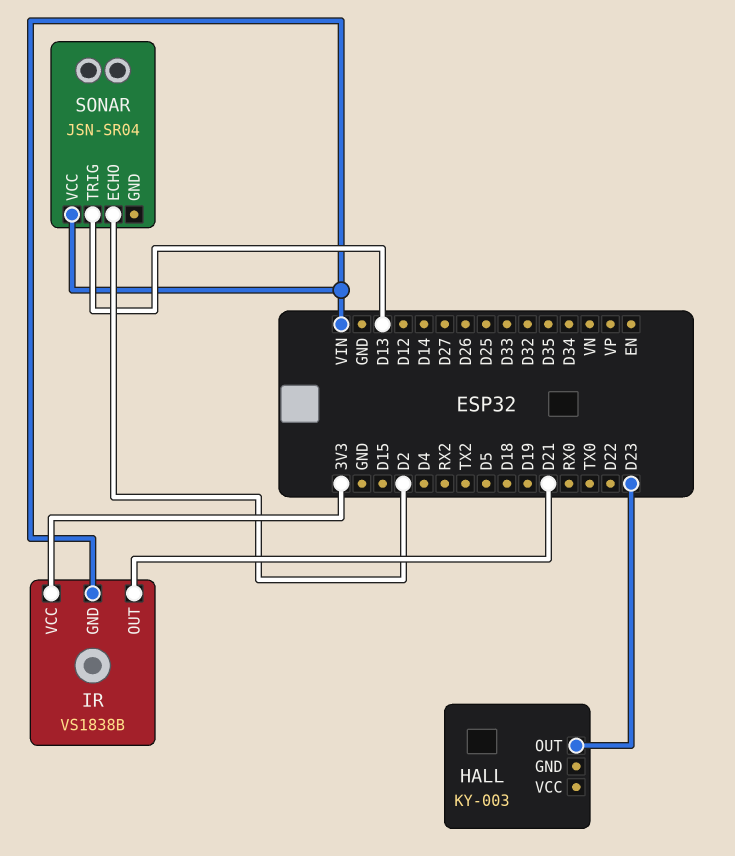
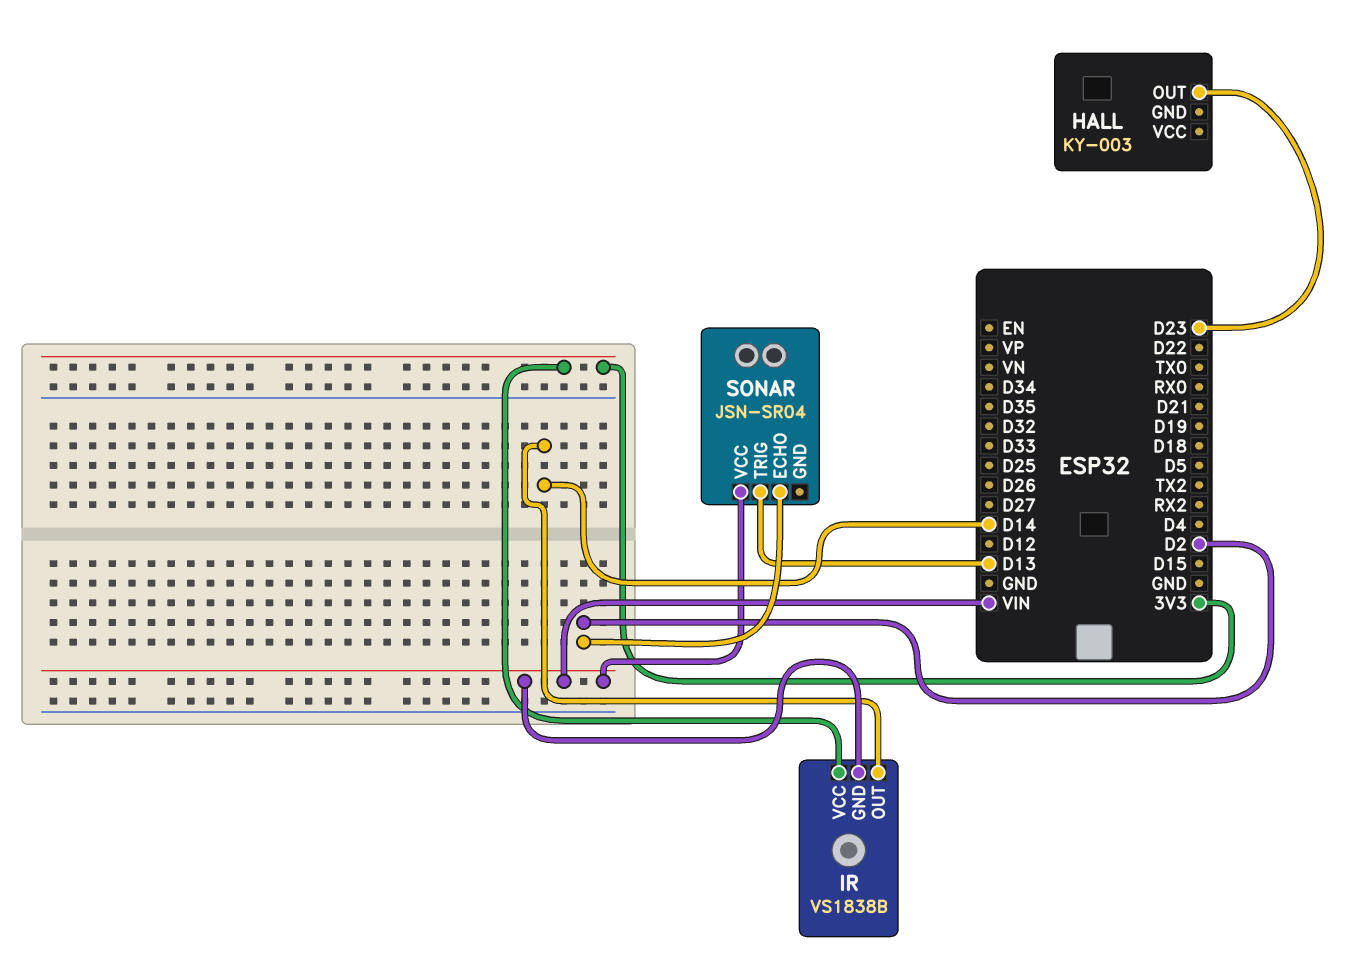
IR pin OUT: D21 -> D14

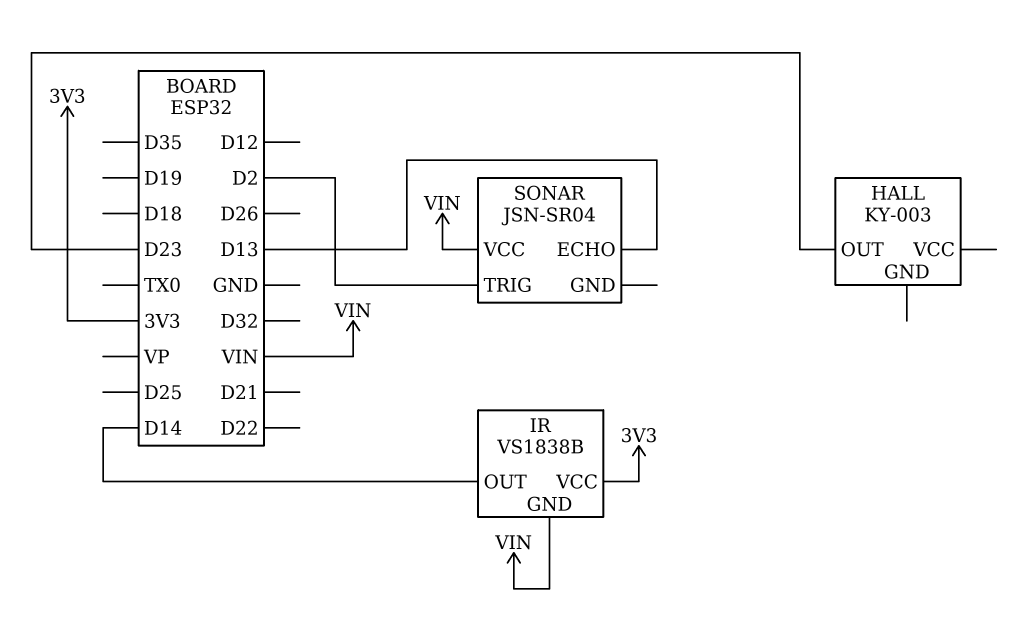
SONAR pin ECHO: D2 -> D13
SONAR pin TRIG: D13 -> D2

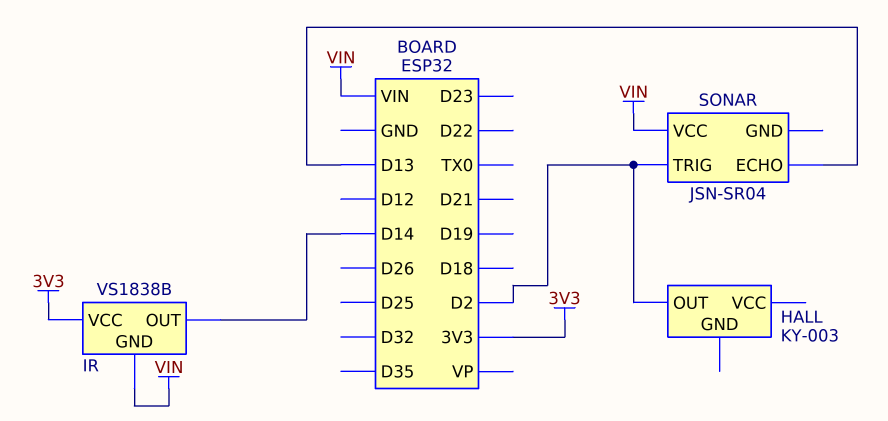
HALL pin OUT: D23 -> D2

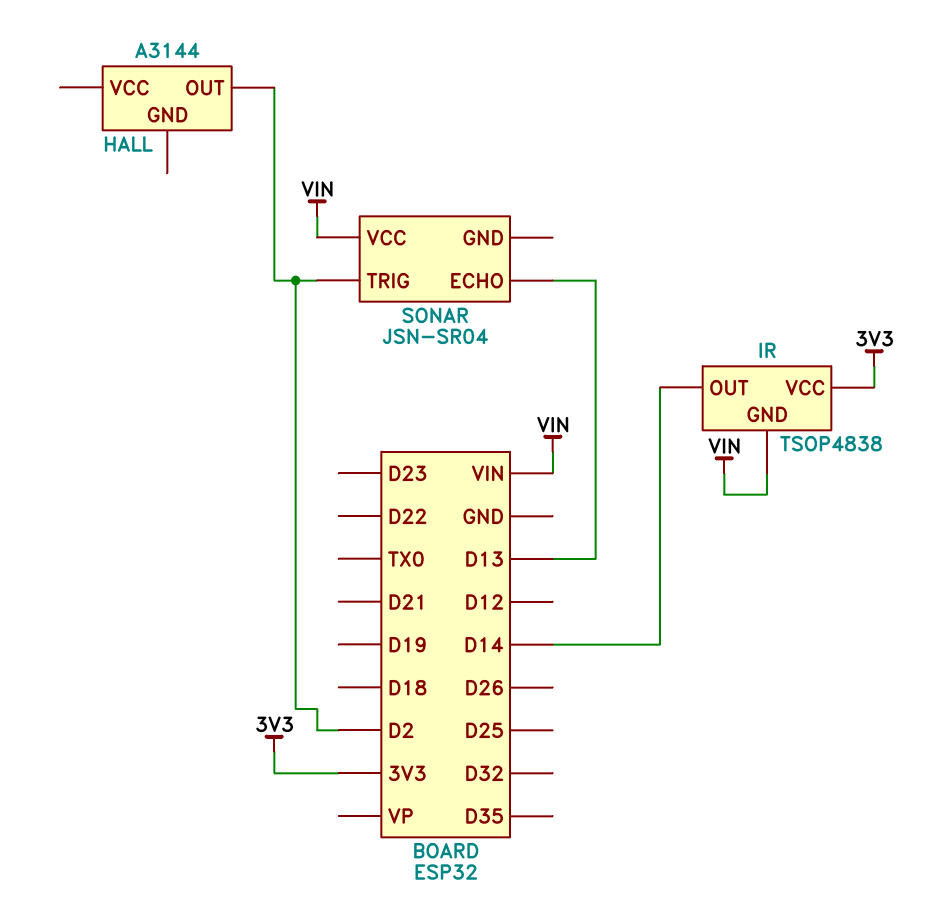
HALL: KY-003 -> A3144
IR: VS1838B -> TSOP4838

